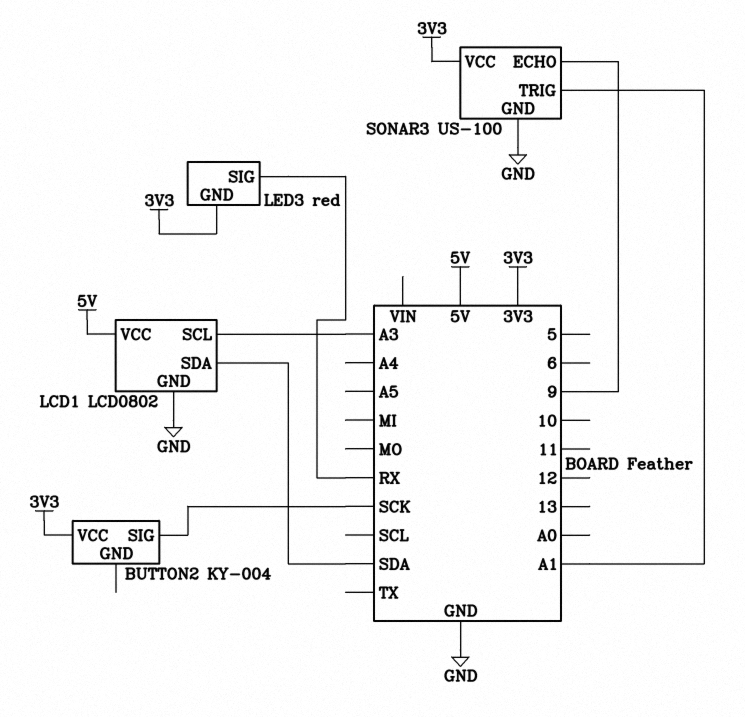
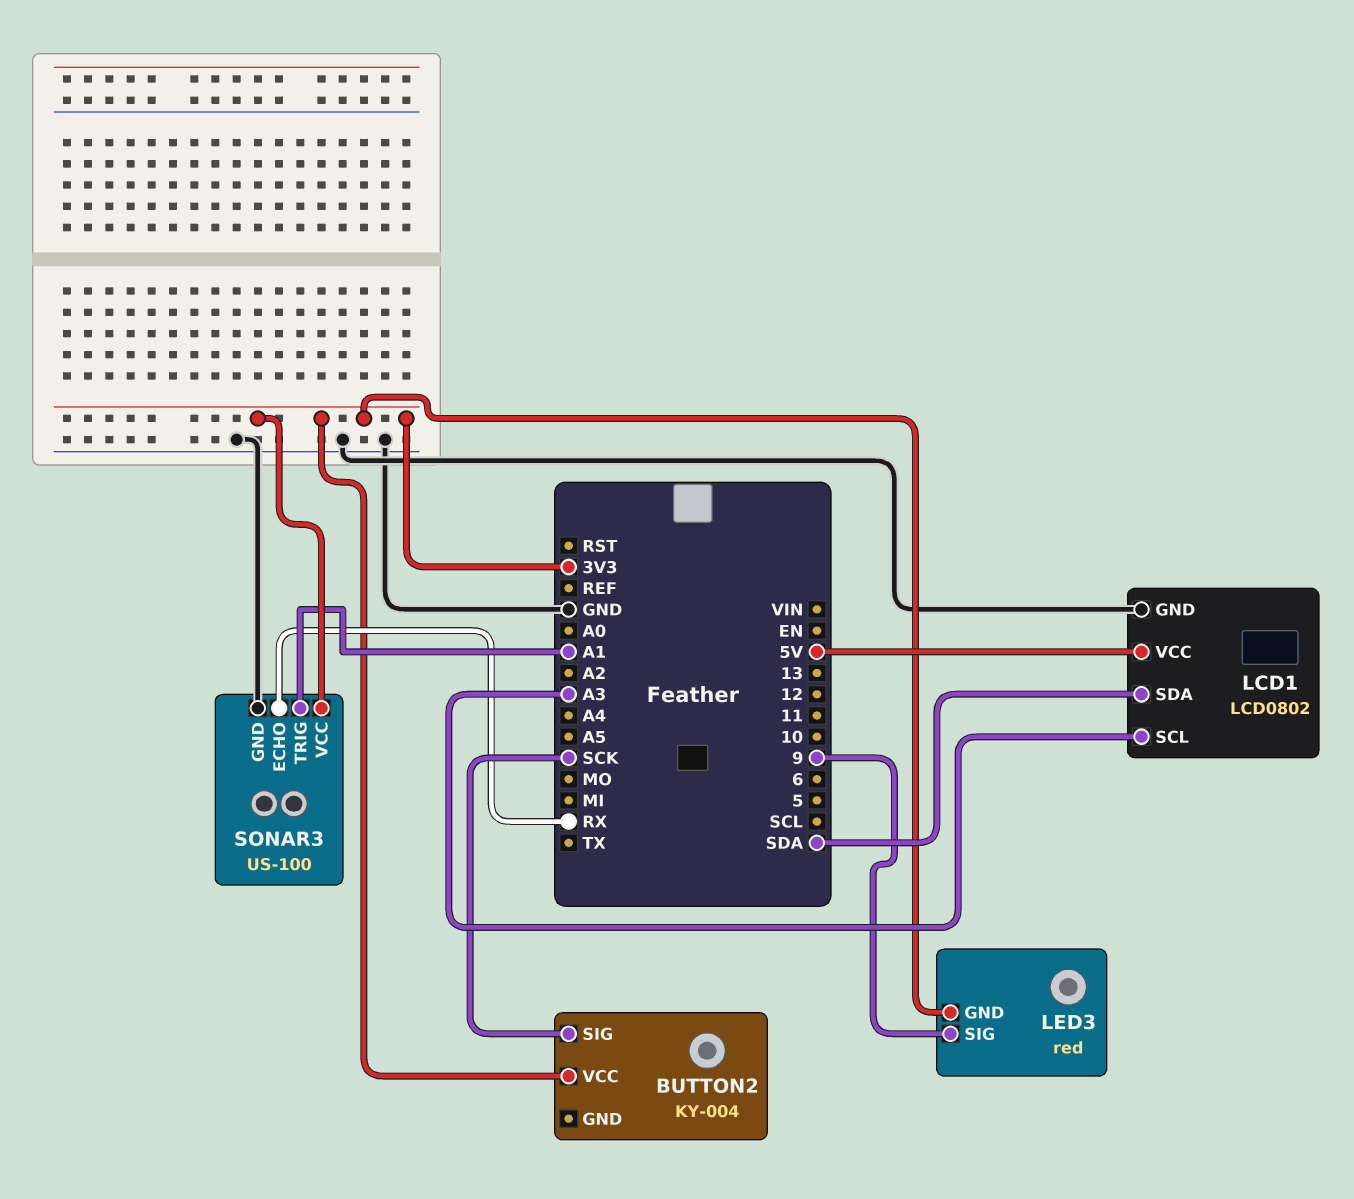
LED3 pin SIG: RX -> 9
SONAR3 pin ECHO: 9 -> RX

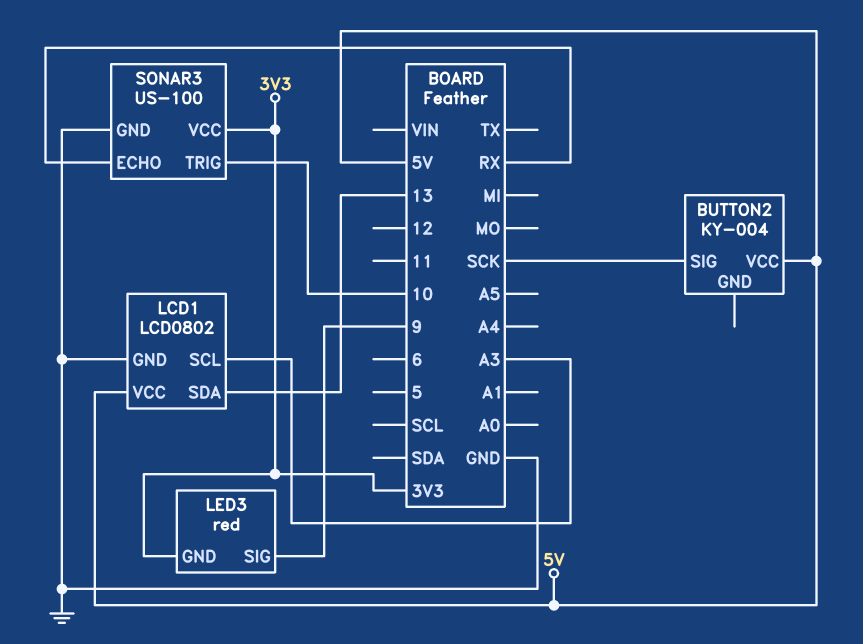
BUTTON2 pin VCC: 3V3 -> 5V
LCD1 pin SDA: SDA -> 13
SONAR3 pin TRIG: A1 -> 10

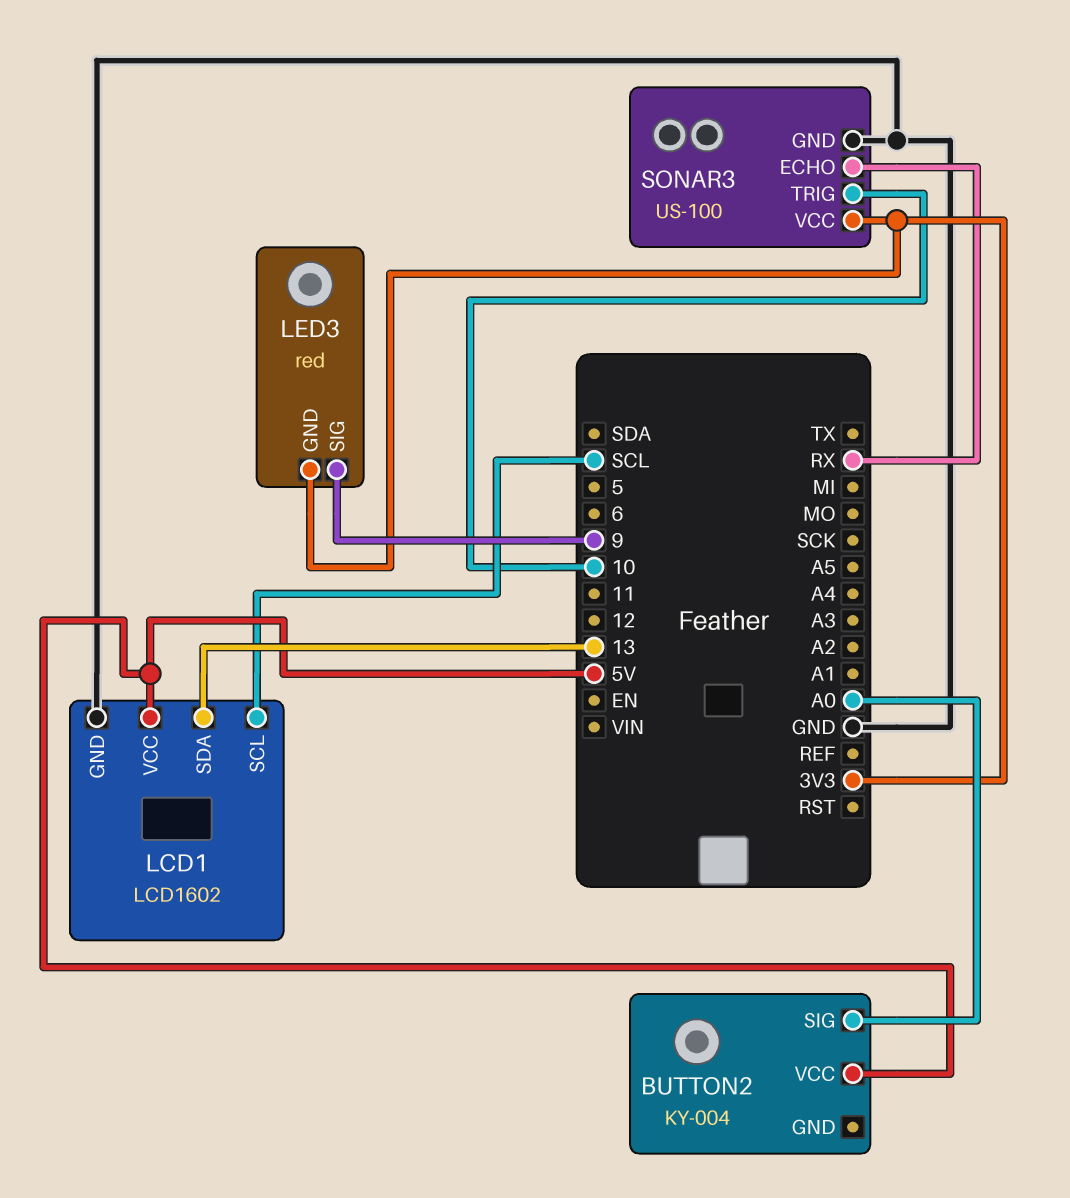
BUTTON2 pin SIG: SCK -> A0
LCD1: LCD0802 -> LCD1602
LCD1 pin SCL: A3 -> SCL

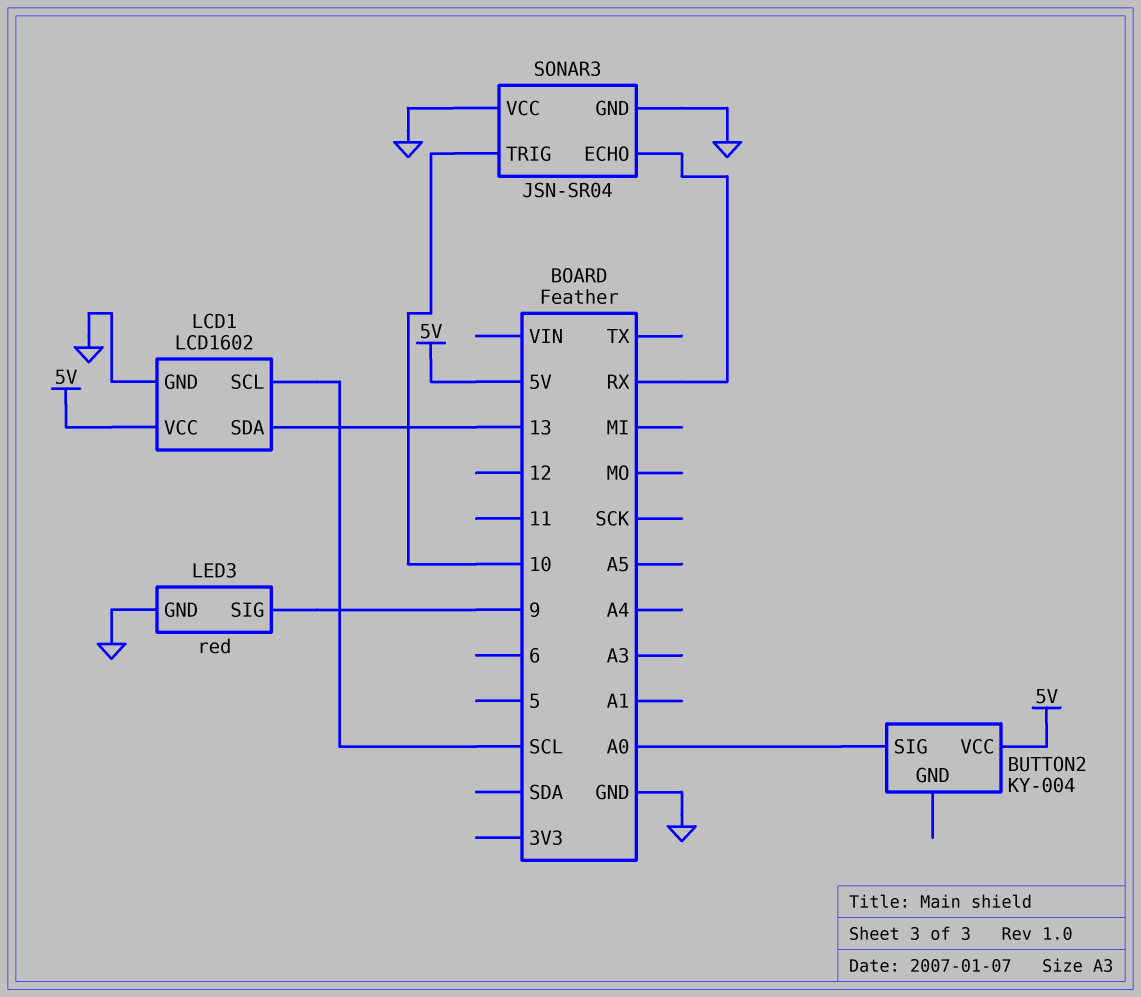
LED3 pin GND: 3V3 -> GND
SONAR3: US-100 -> JSN-SR04
SONAR3 pin VCC: 3V3 -> GND

